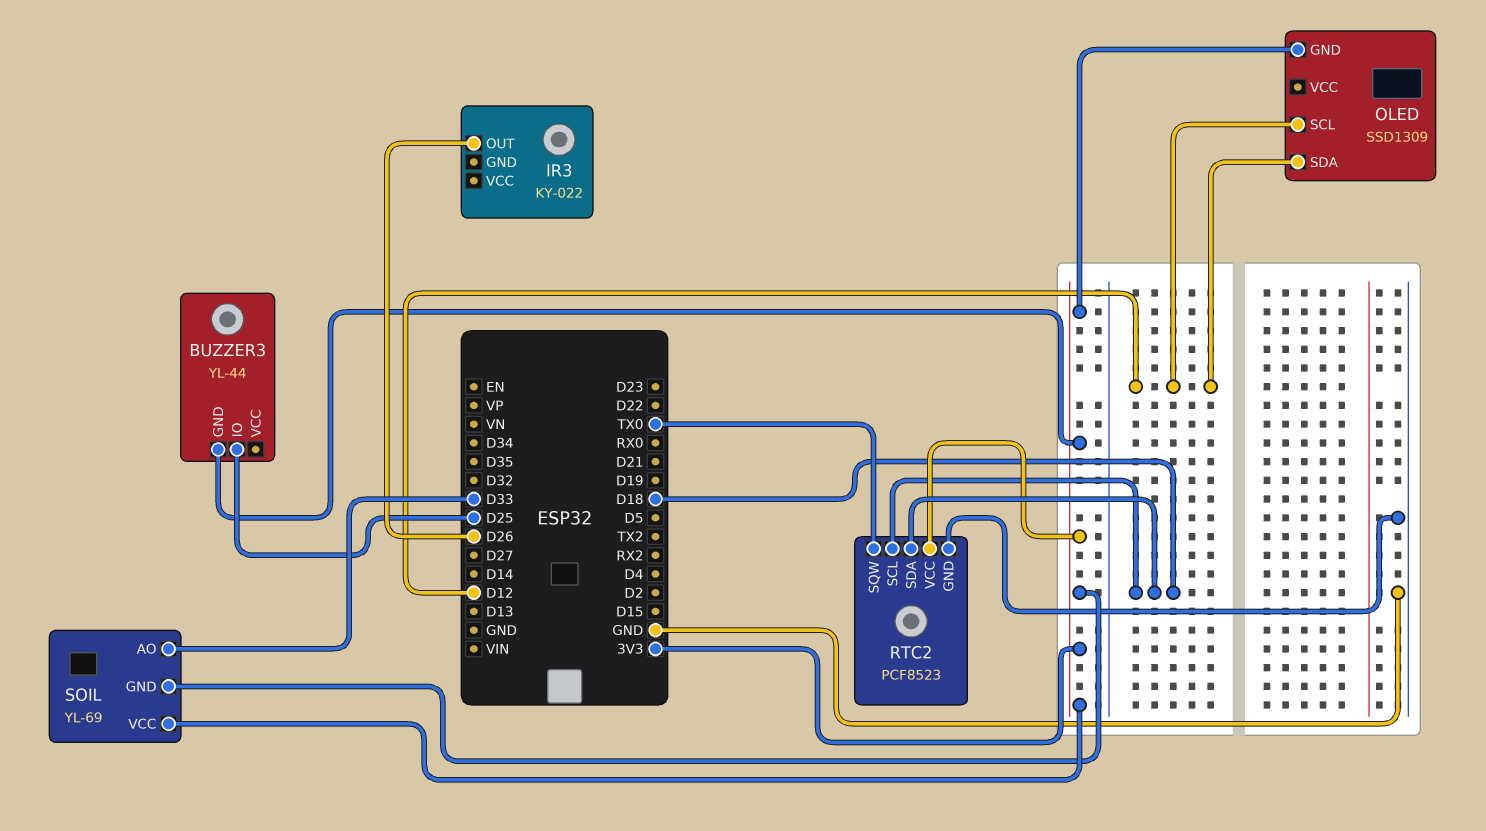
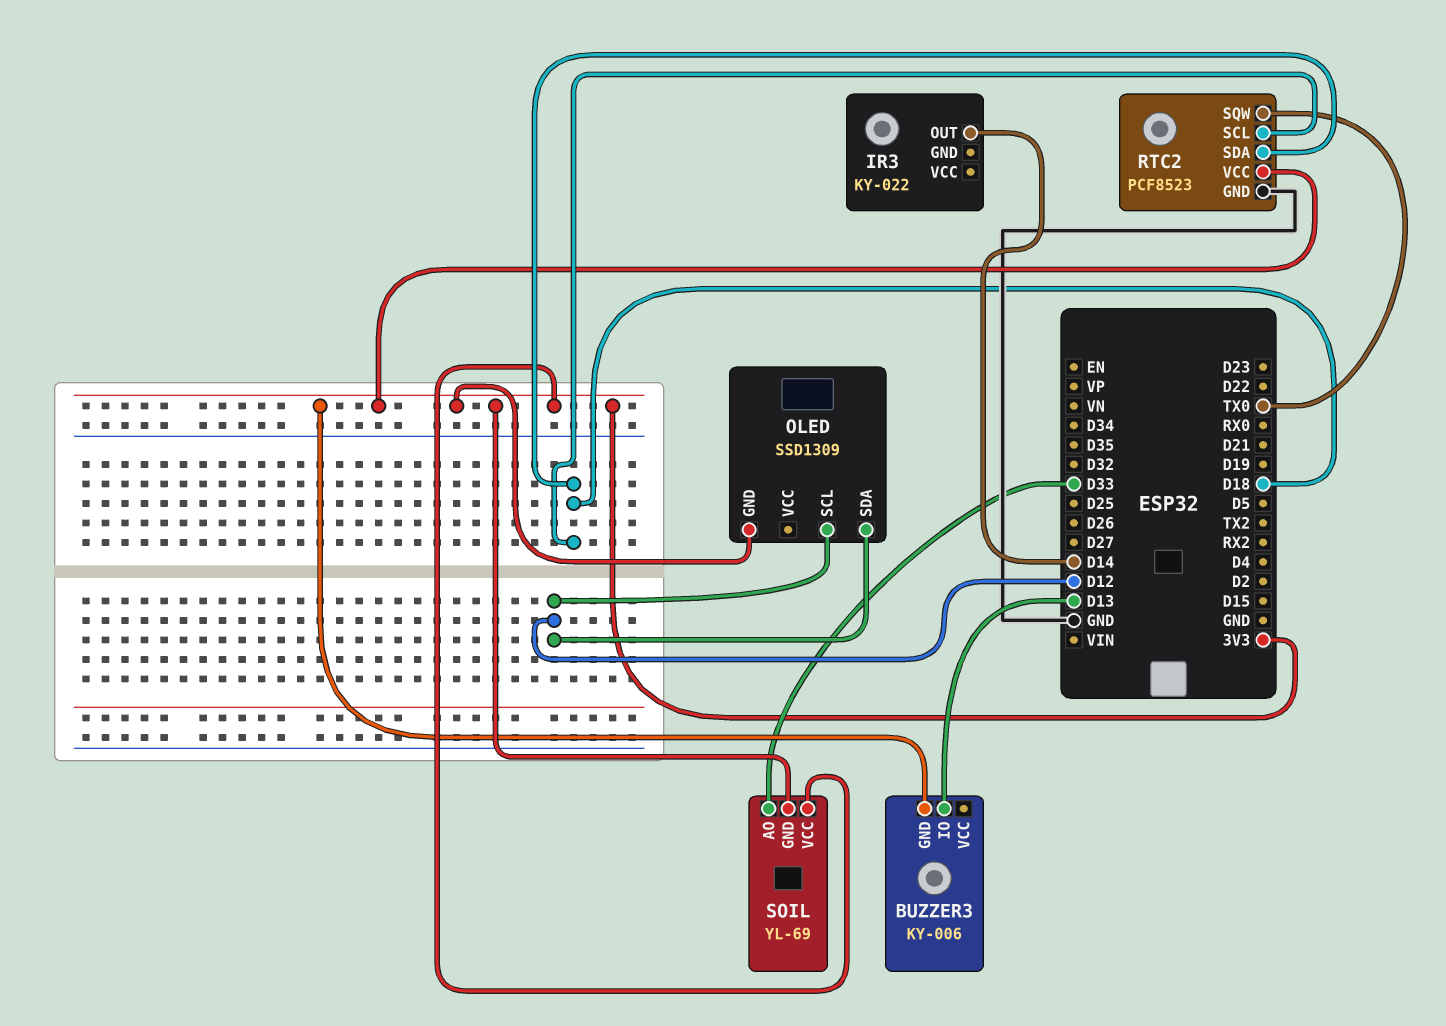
BUZZER3: YL-44 -> KY-006
BUZZER3 pin IO: D25 -> D13
IR3 pin OUT: D26 -> D14

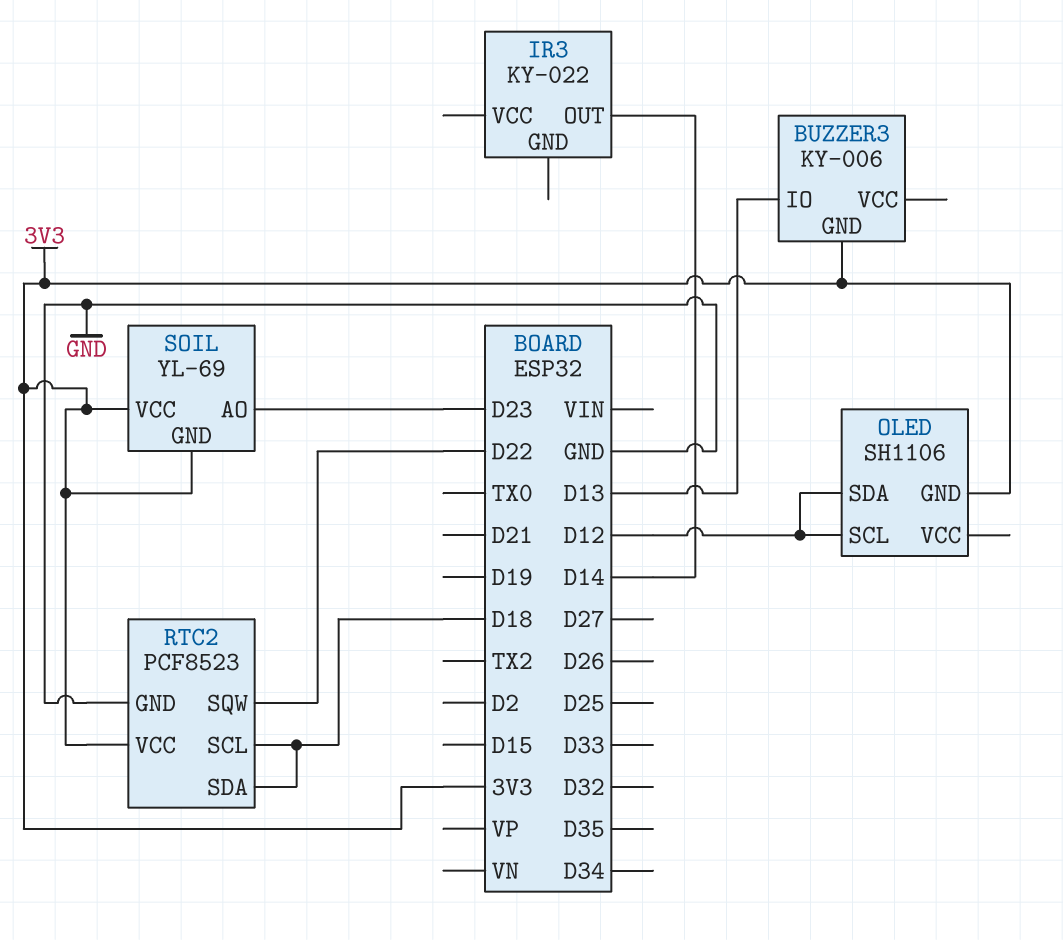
OLED: SSD1309 -> SH1106
RTC2 pin SQW: TX0 -> D22
SOIL pin AO: D33 -> D23

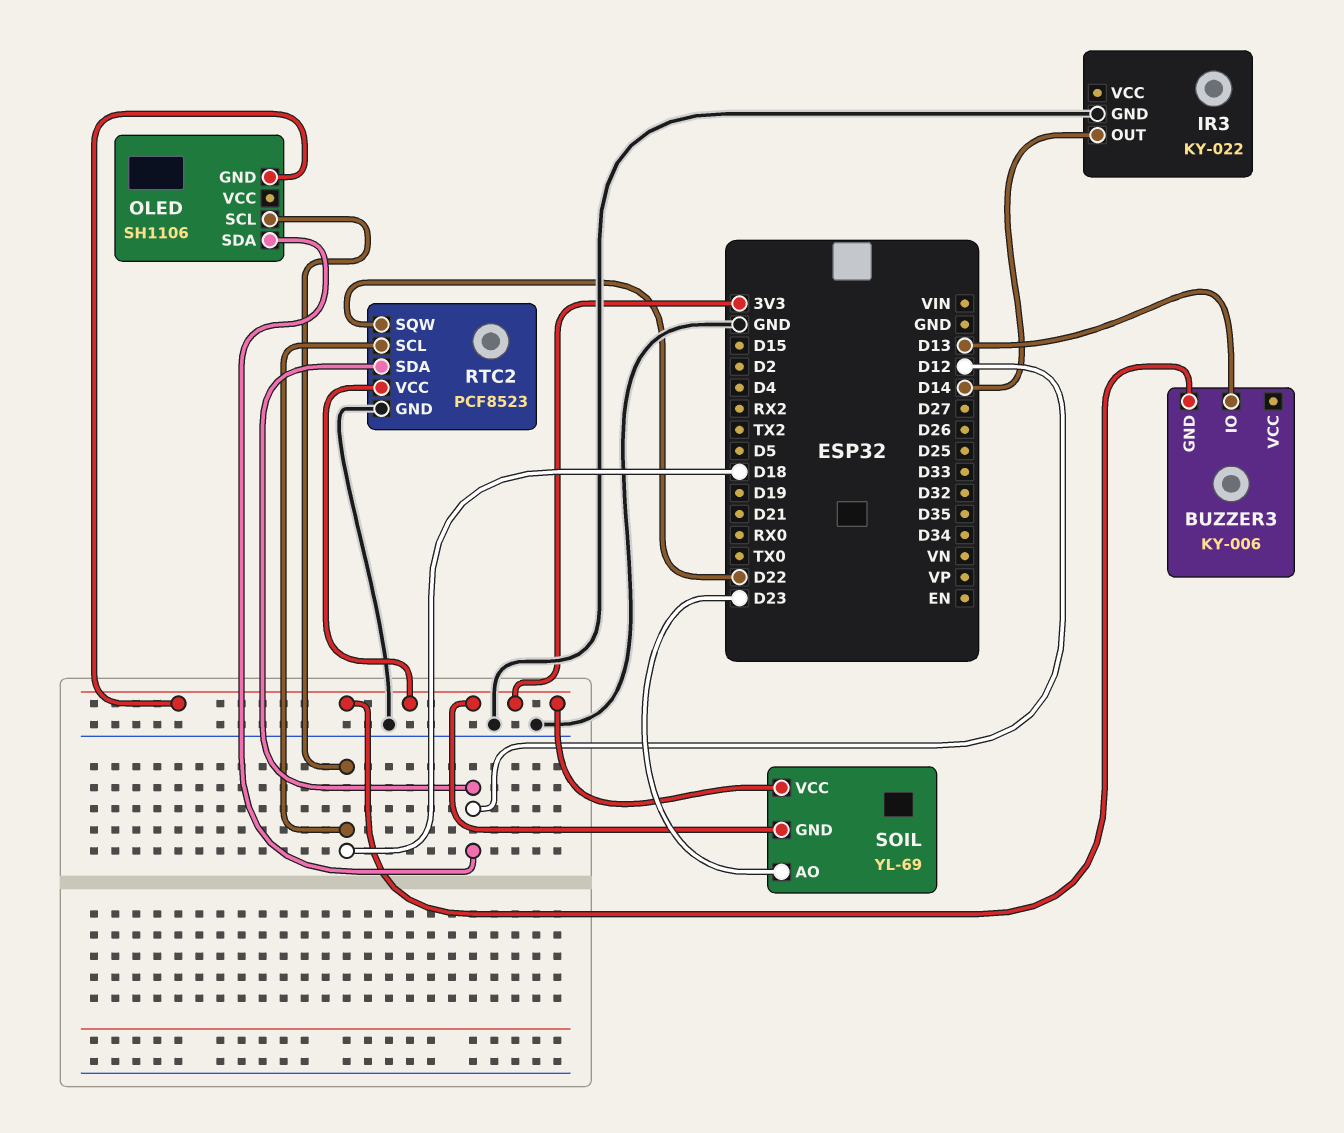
IR3 pin GND: none -> GND
OLED pin SCL: D12 -> D18
RTC2 pin SDA: D18 -> D12

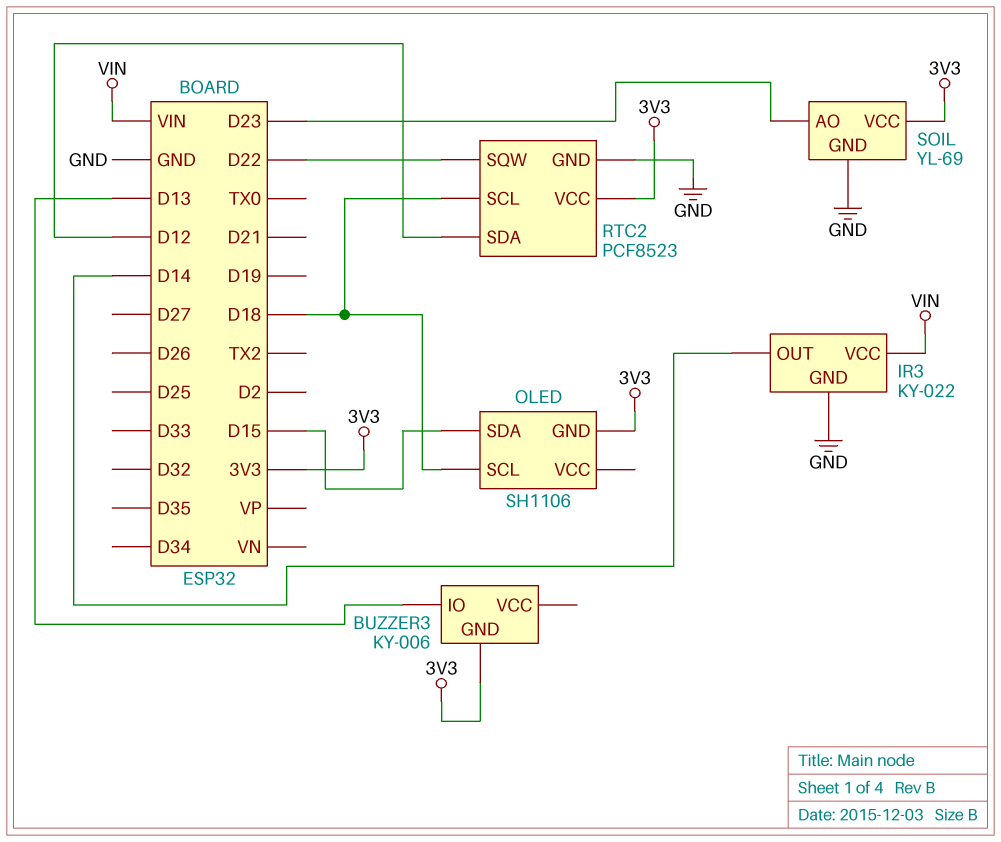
IR3 pin VCC: none -> VIN
OLED pin SDA: D12 -> D15
SOIL pin GND: 3V3 -> GND

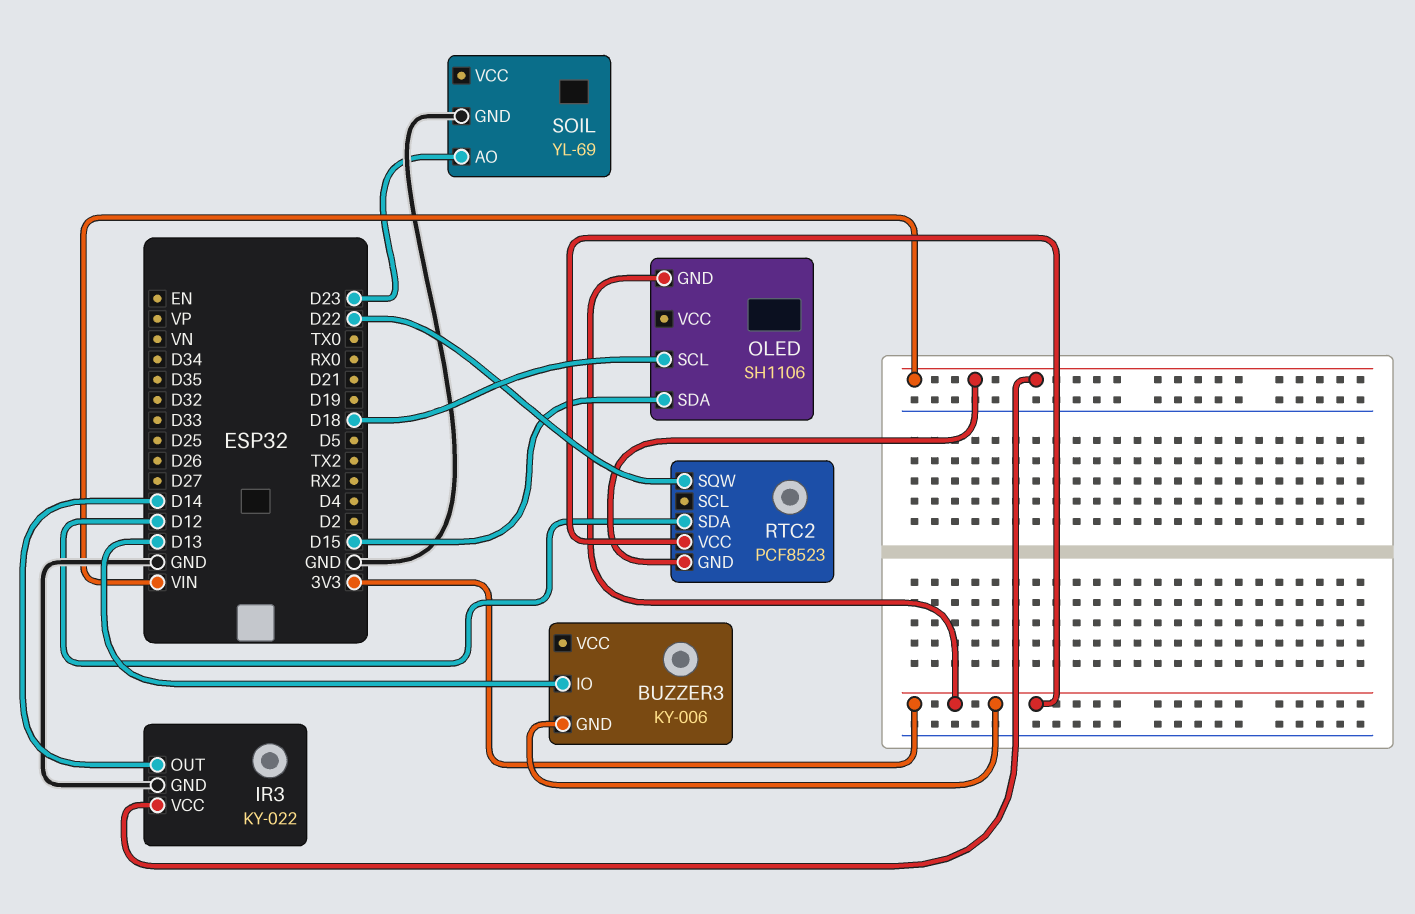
RTC2 pin GND: GND -> VIN
RTC2 pin SCL: D18 -> none
SOIL pin VCC: 3V3 -> none

